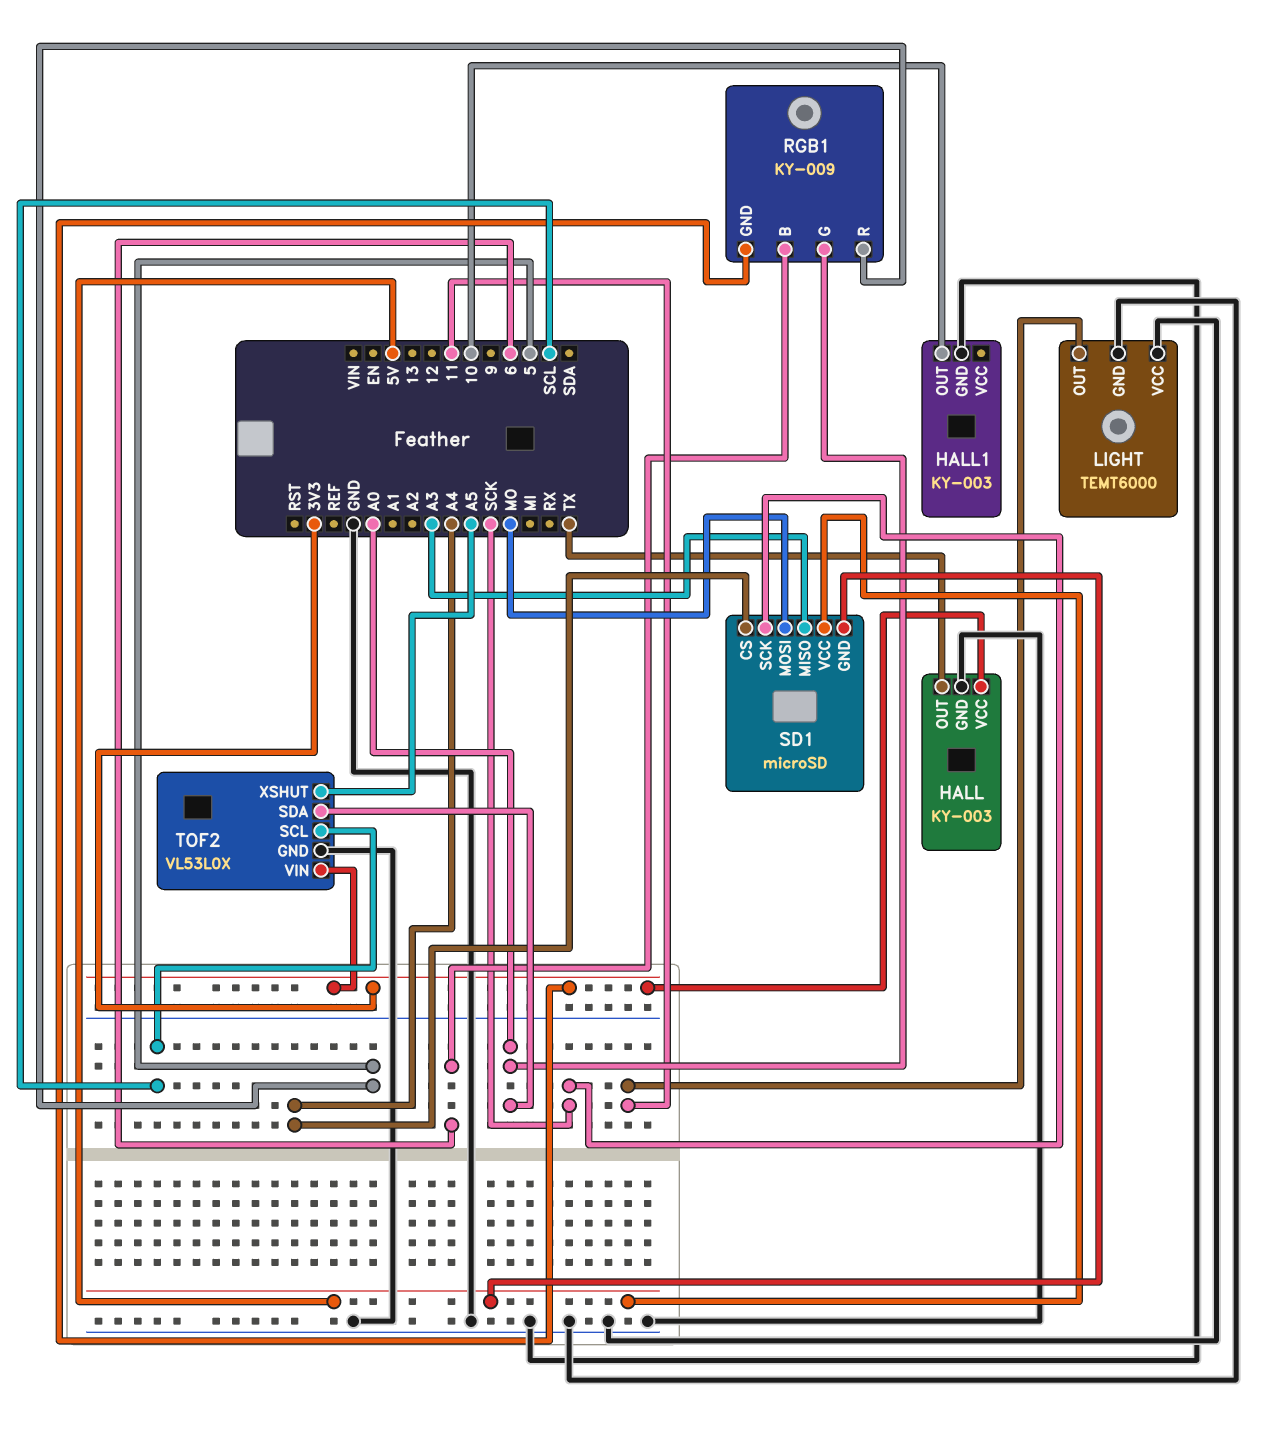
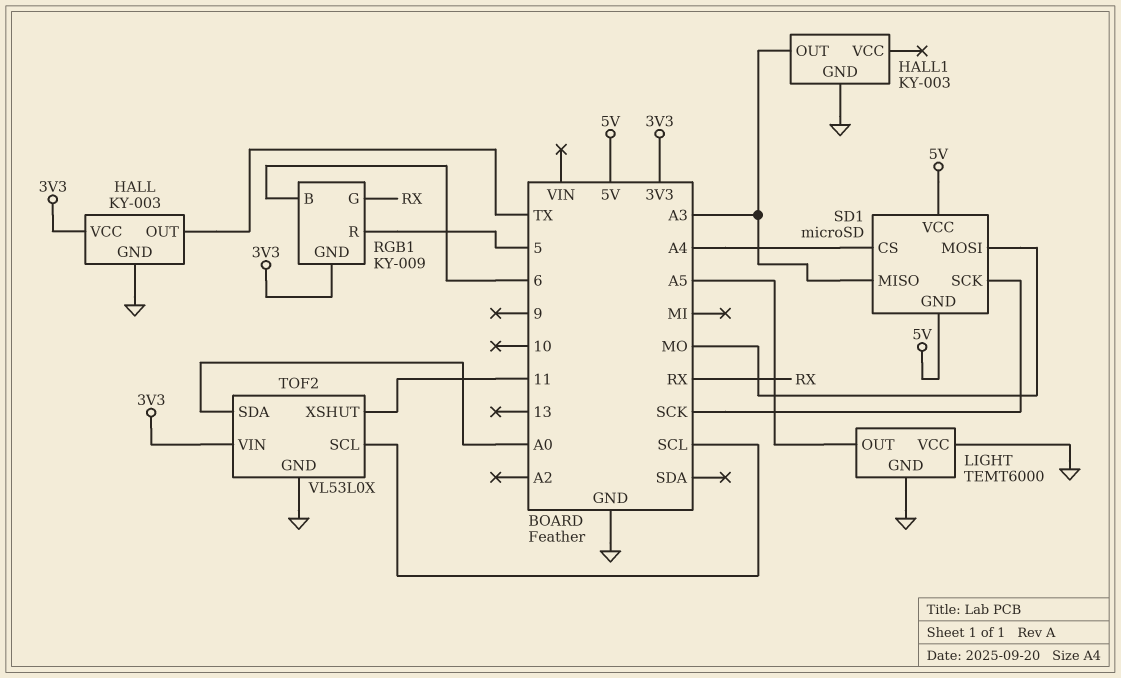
HALL1 pin OUT: 10 -> A3
LIGHT pin OUT: 11 -> A5
RGB1 pin G: A0 -> RX
TOF2 pin XSHUT: A5 -> 11

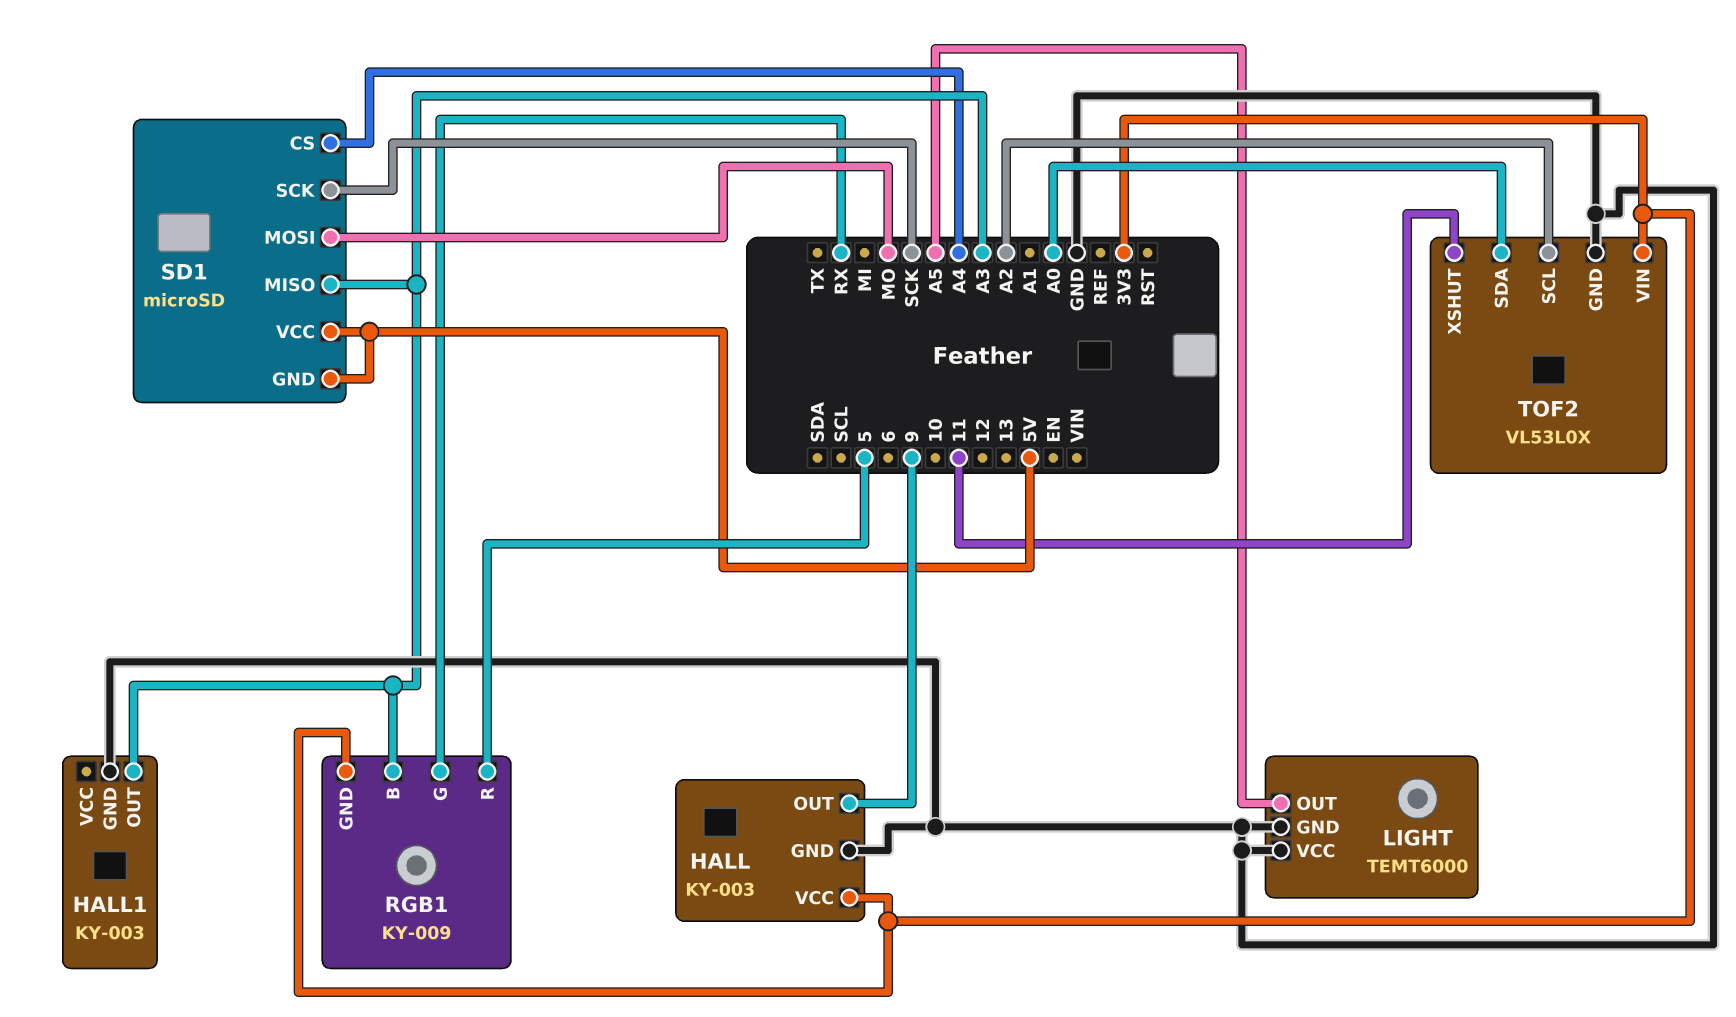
HALL pin OUT: TX -> 9
RGB1 pin B: 6 -> A3
TOF2 pin SCL: SCL -> A2

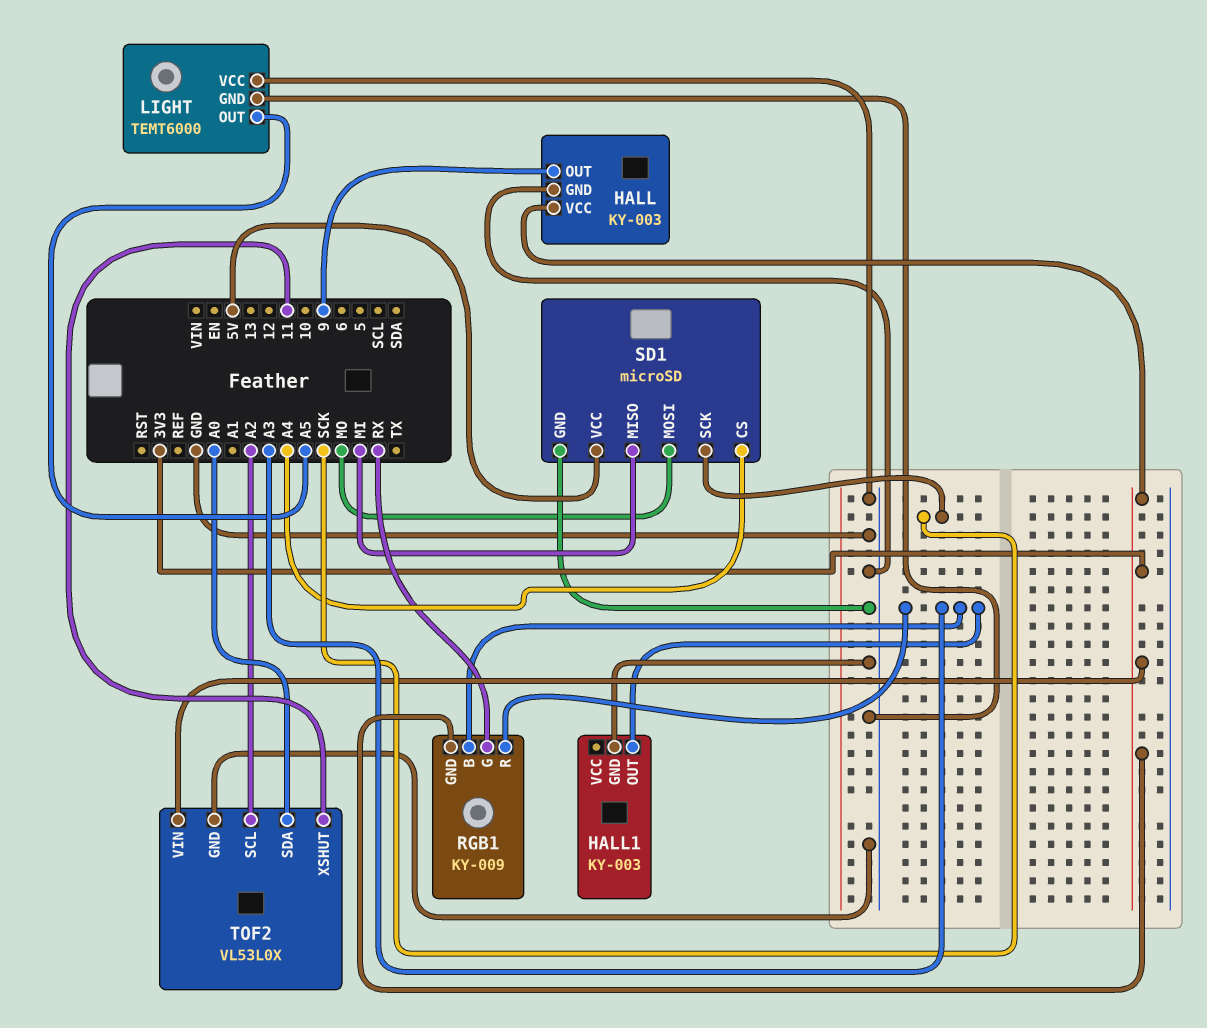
RGB1 pin R: 5 -> A3
SD1 pin GND: 5V -> GND
SD1 pin MISO: A3 -> MI

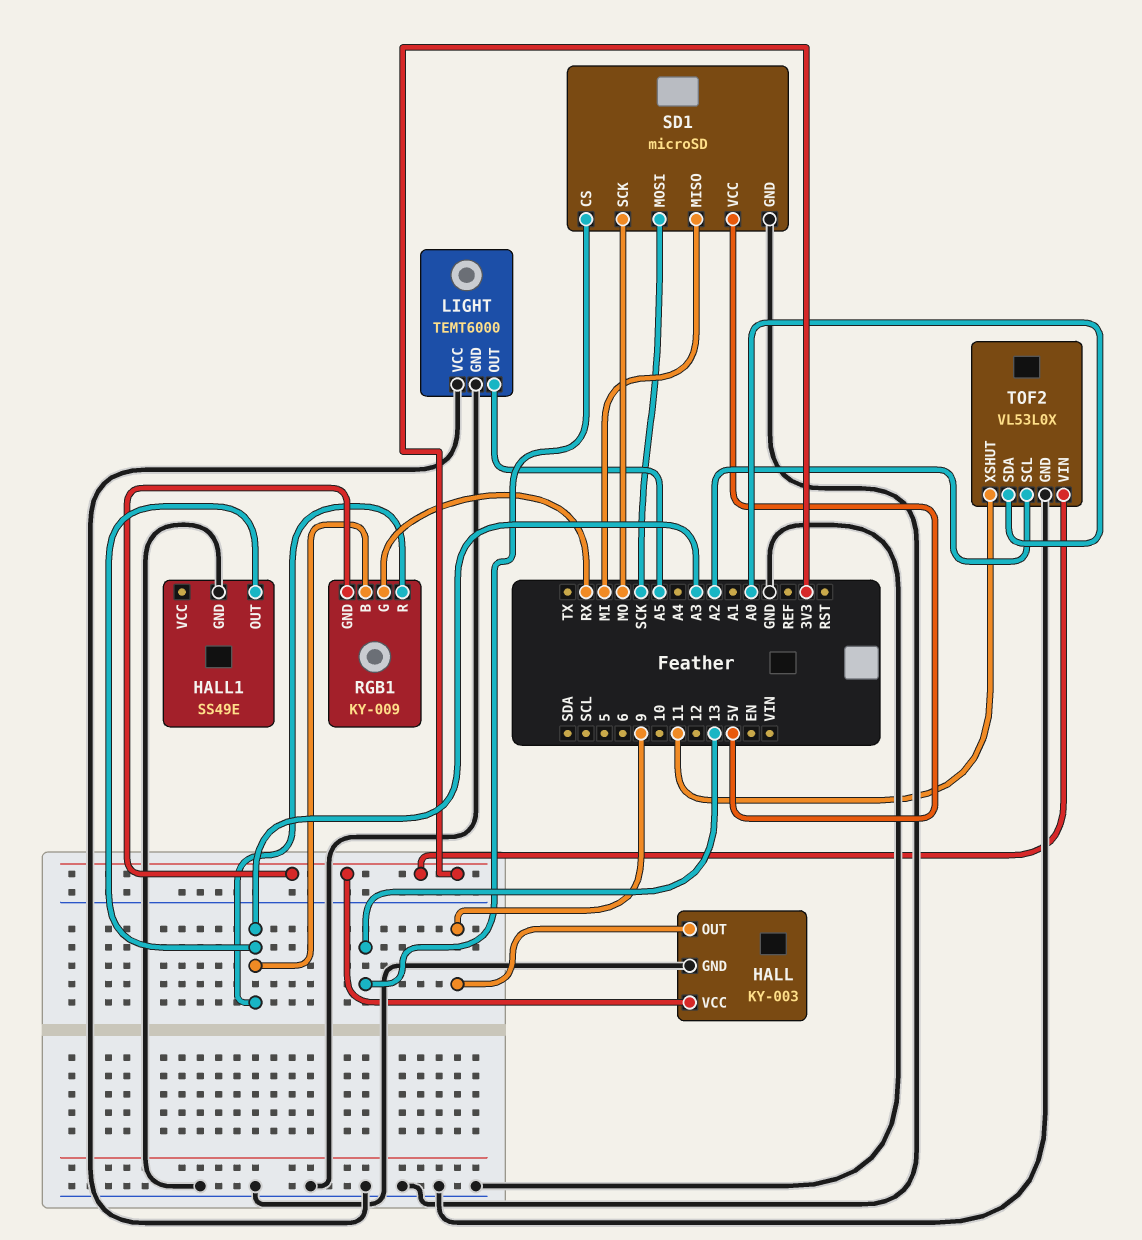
HALL1: KY-003 -> SS49E
SD1 pin CS: A4 -> 13
SD1 pin MOSI: MO -> SCK
SD1 pin SCK: SCK -> MO

